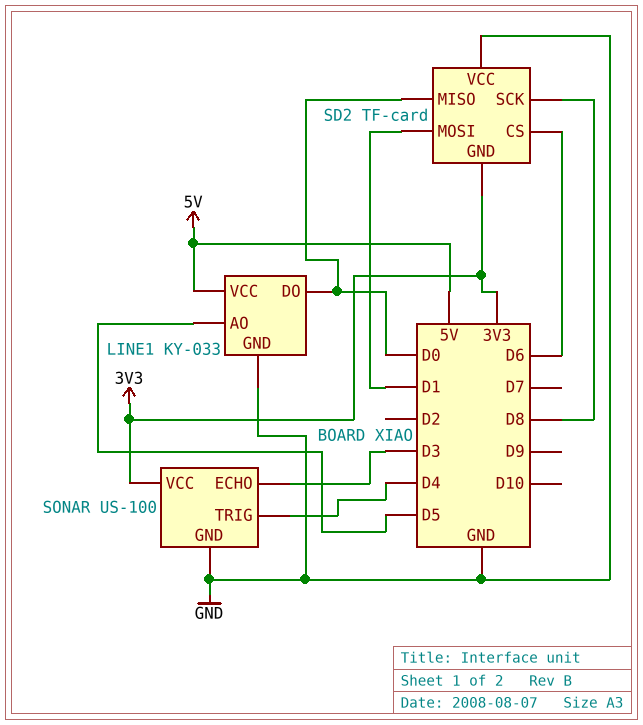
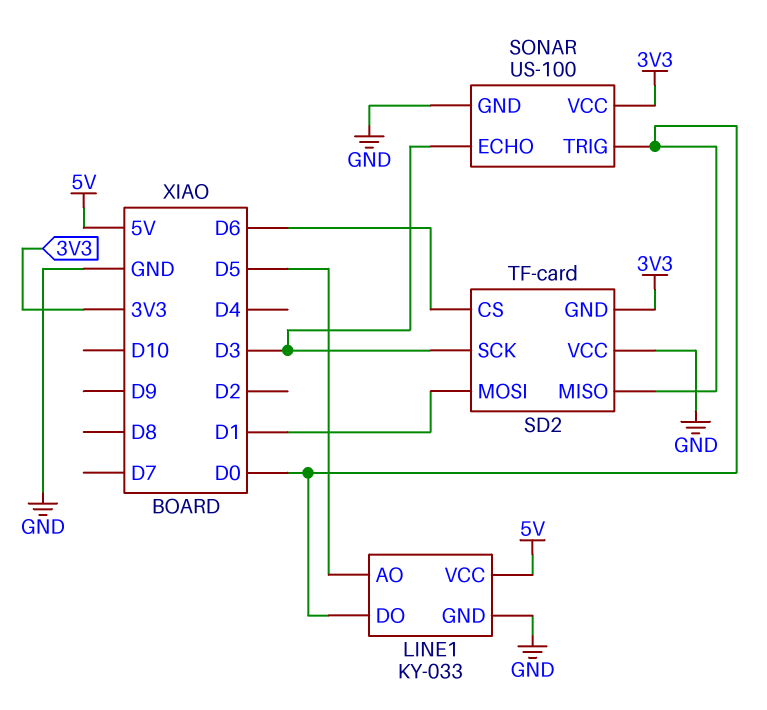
SD2 pin SCK: D8 -> D3
SONAR pin TRIG: D4 -> D0

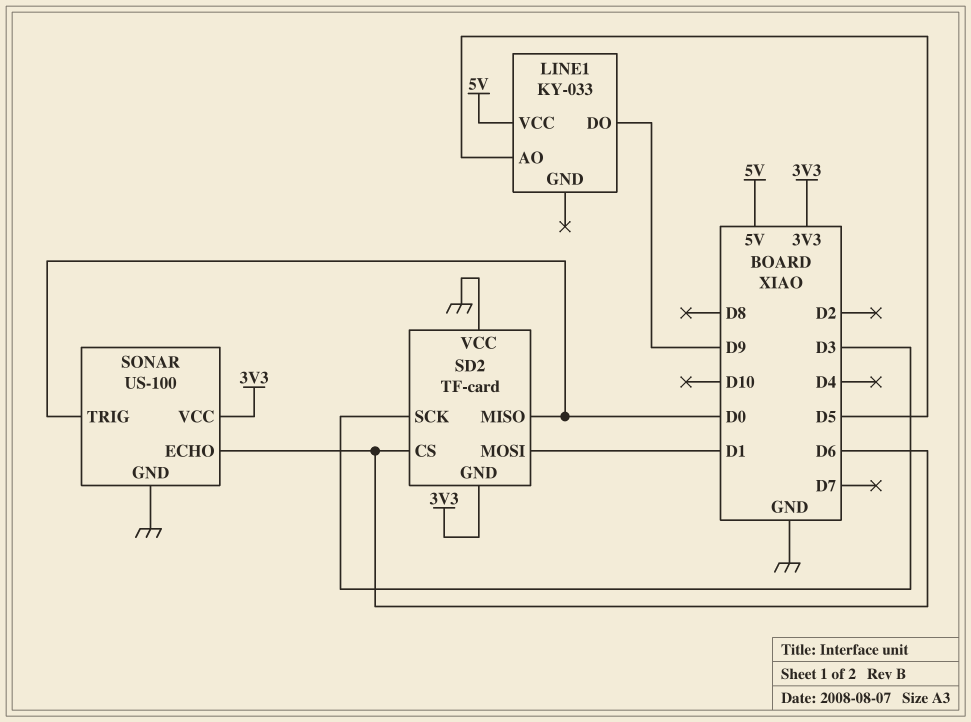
LINE1 pin DO: D0 -> D9
LINE1 pin GND: GND -> none
SONAR pin ECHO: D3 -> D6

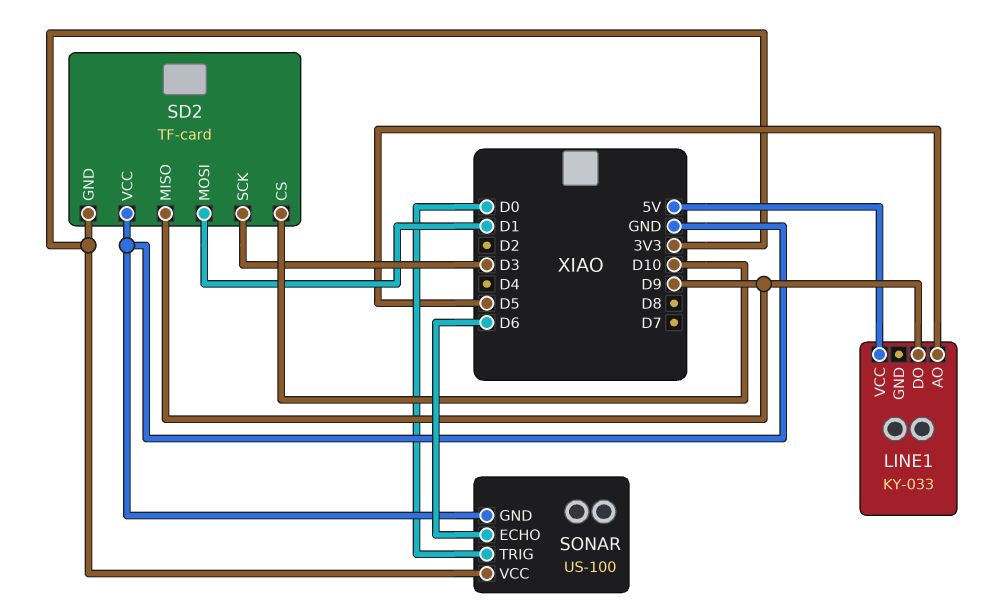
SD2 pin CS: D6 -> D10
SD2 pin MISO: D0 -> D9

